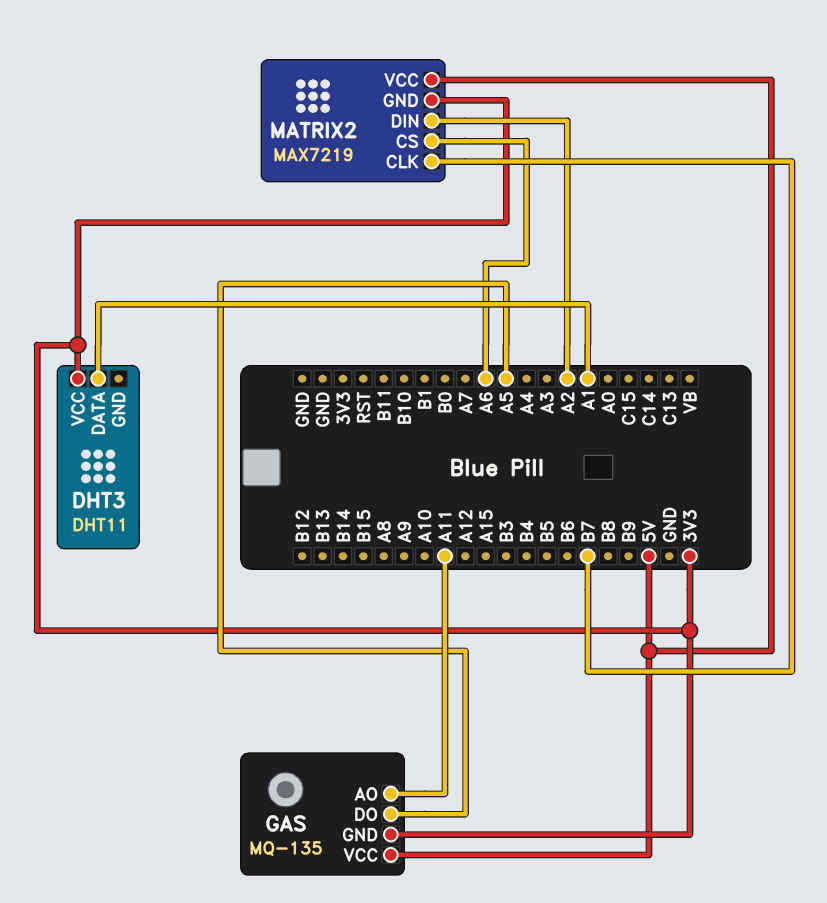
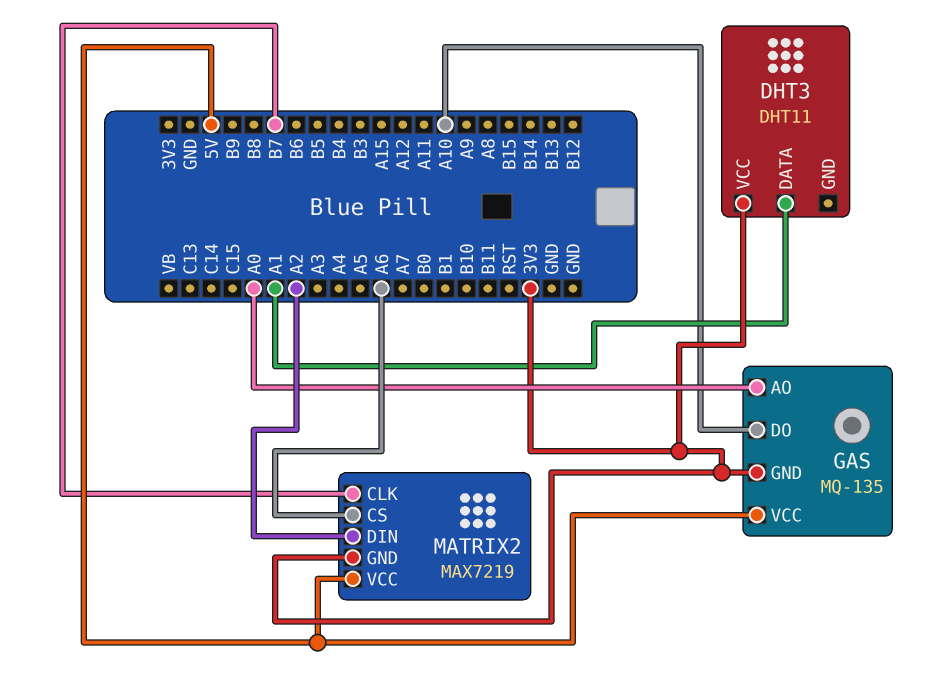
GAS pin AO: A11 -> A0
GAS pin DO: A5 -> A10

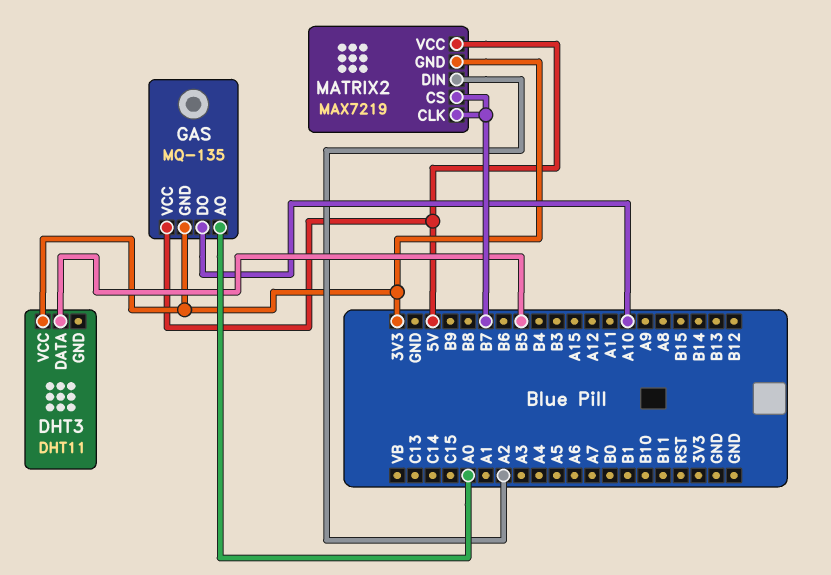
DHT3 pin DATA: A1 -> B5
MATRIX2 pin CS: A6 -> B7

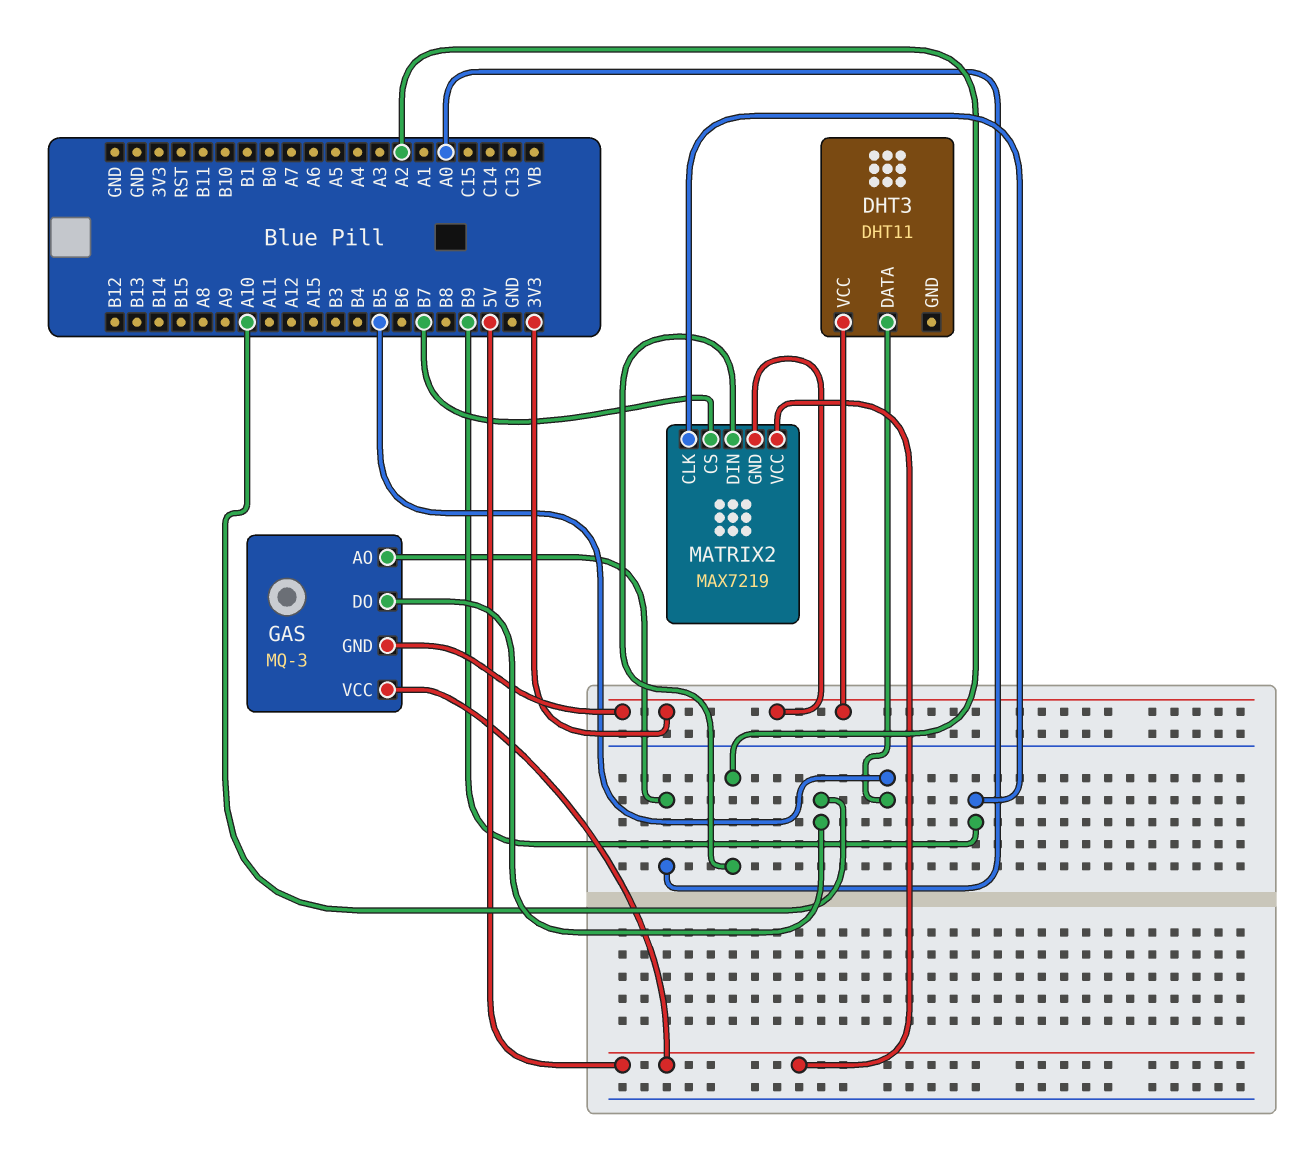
GAS: MQ-135 -> MQ-3
MATRIX2 pin CLK: B7 -> B9

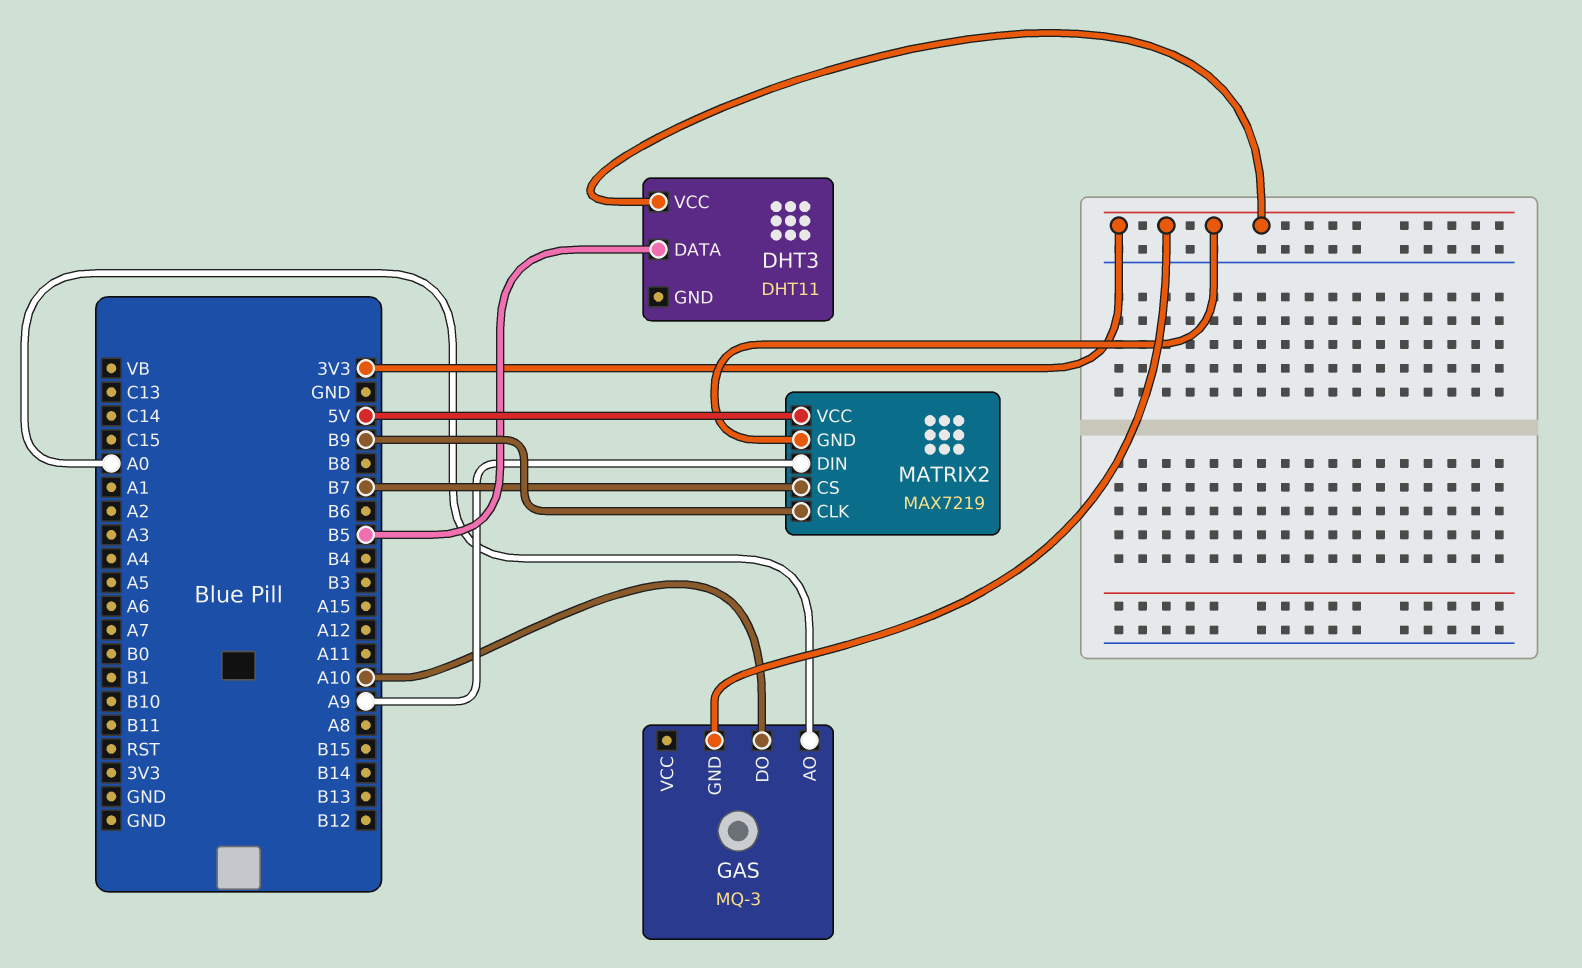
GAS pin VCC: 5V -> none
MATRIX2 pin DIN: A2 -> A9

